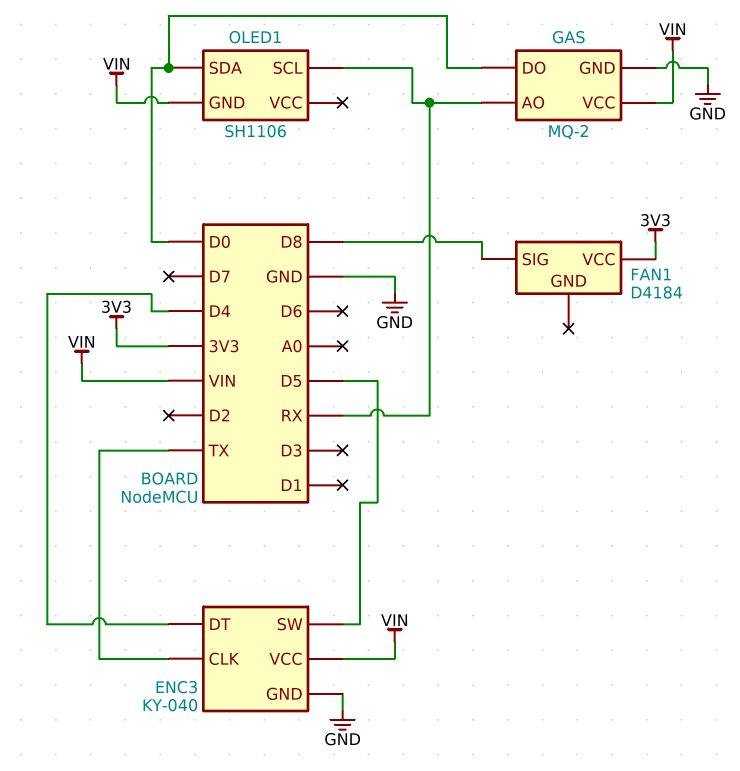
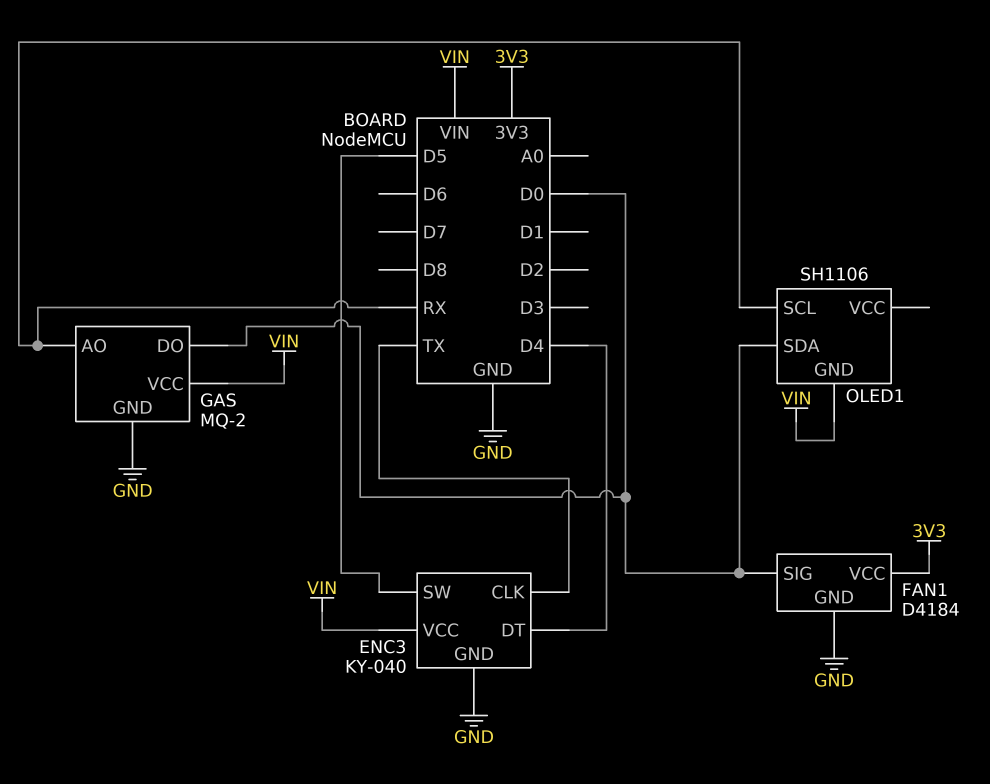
FAN1 pin GND: none -> GND
FAN1 pin SIG: D8 -> D0

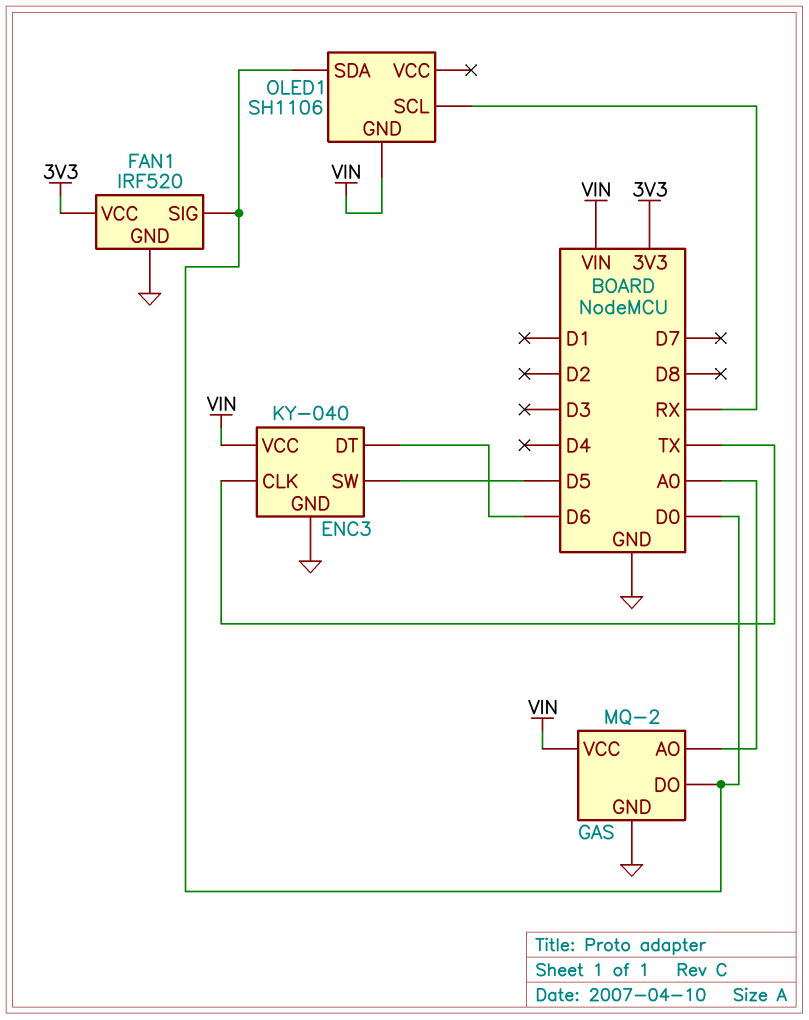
ENC3 pin DT: D4 -> D6
FAN1: D4184 -> IRF520
GAS pin AO: RX -> A0

